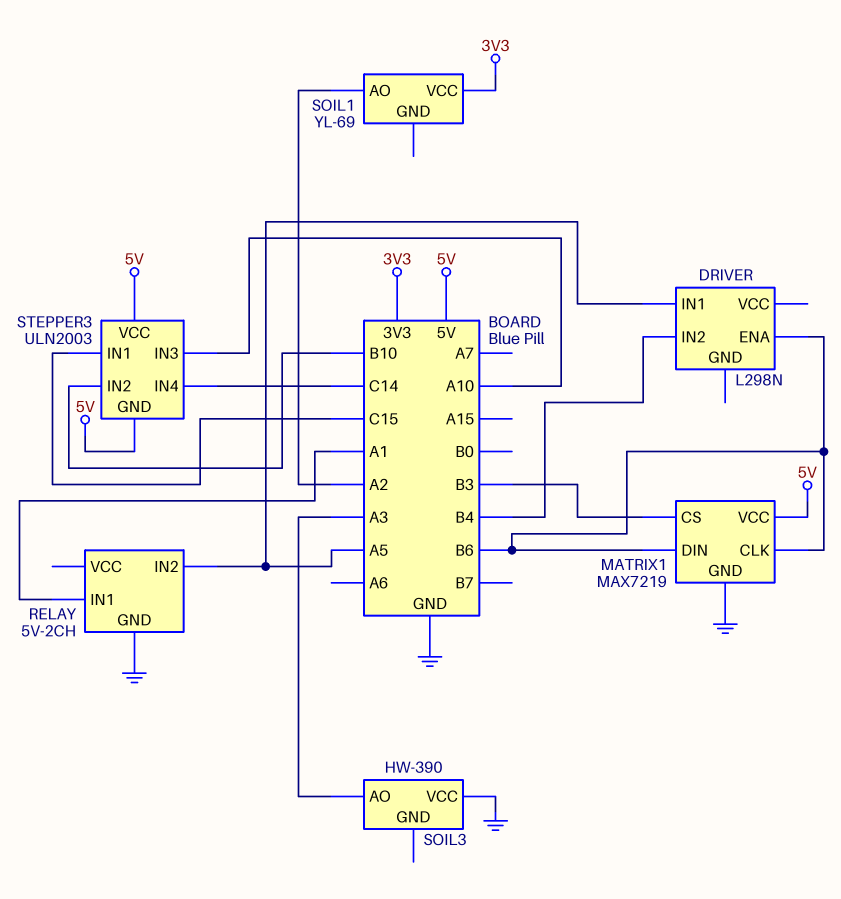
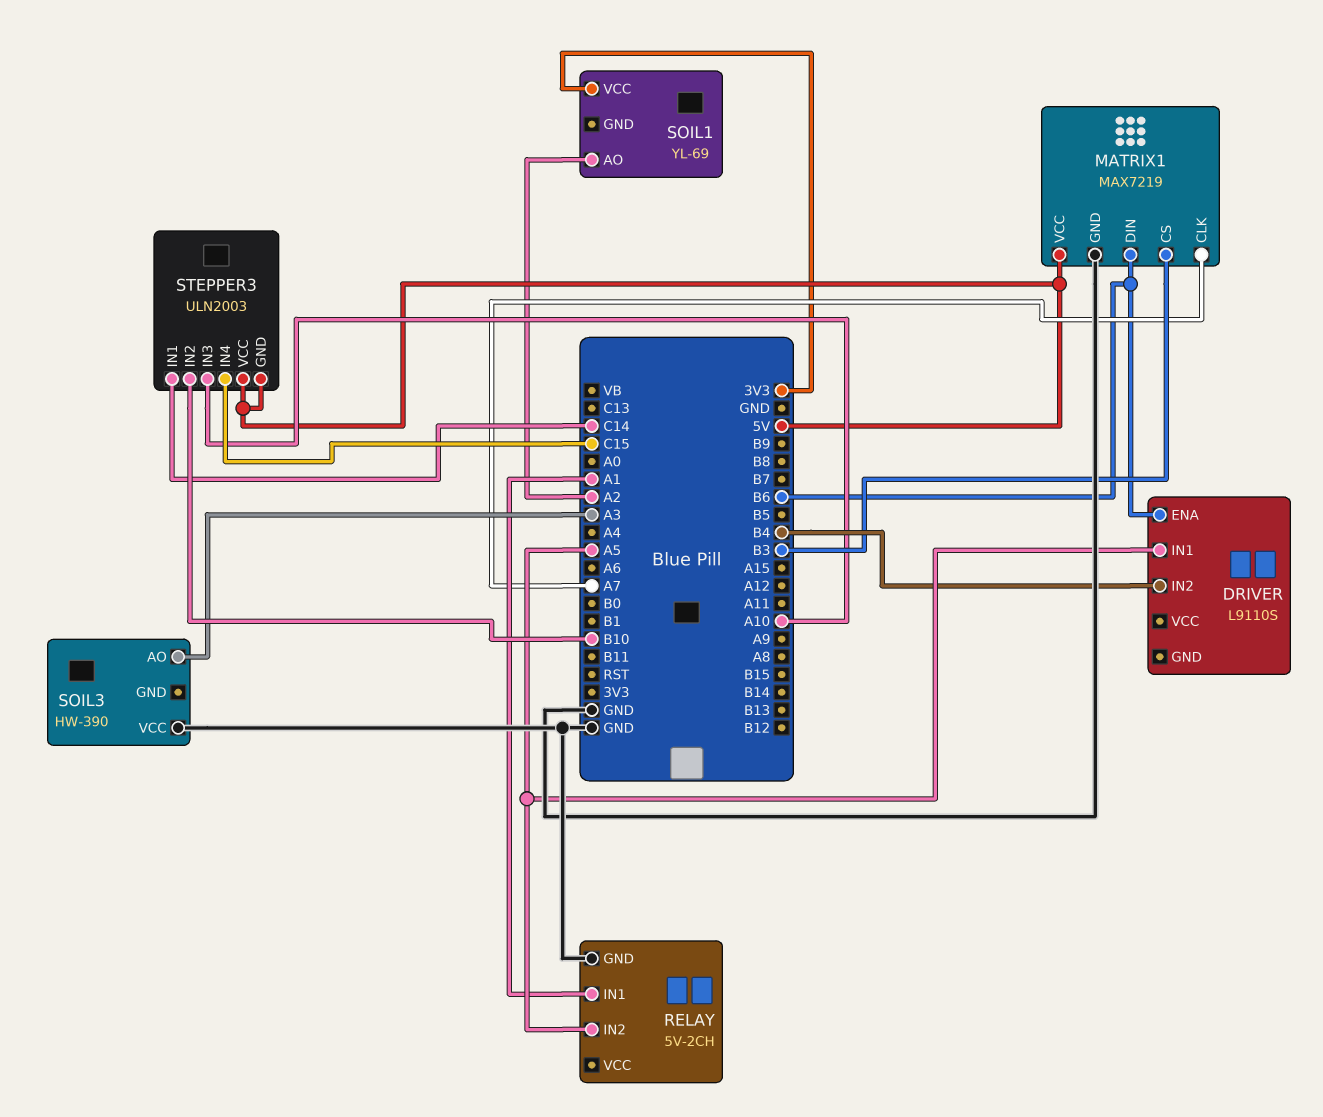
DRIVER: L298N -> L9110S
MATRIX1 pin CLK: B6 -> A7
STEPPER3 pin IN1: C15 -> C14
STEPPER3 pin IN4: C14 -> C15

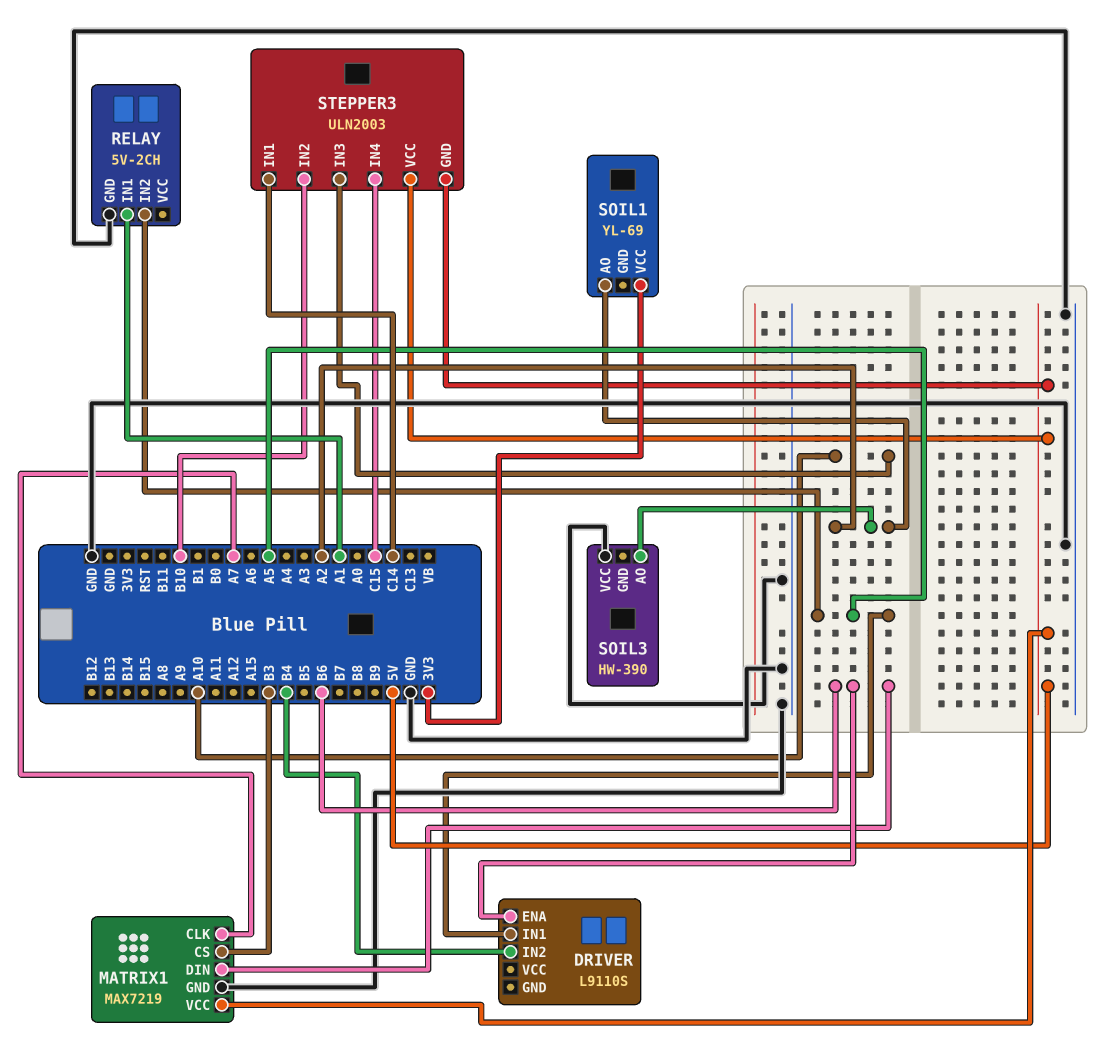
SOIL3 pin AO: A3 -> A2

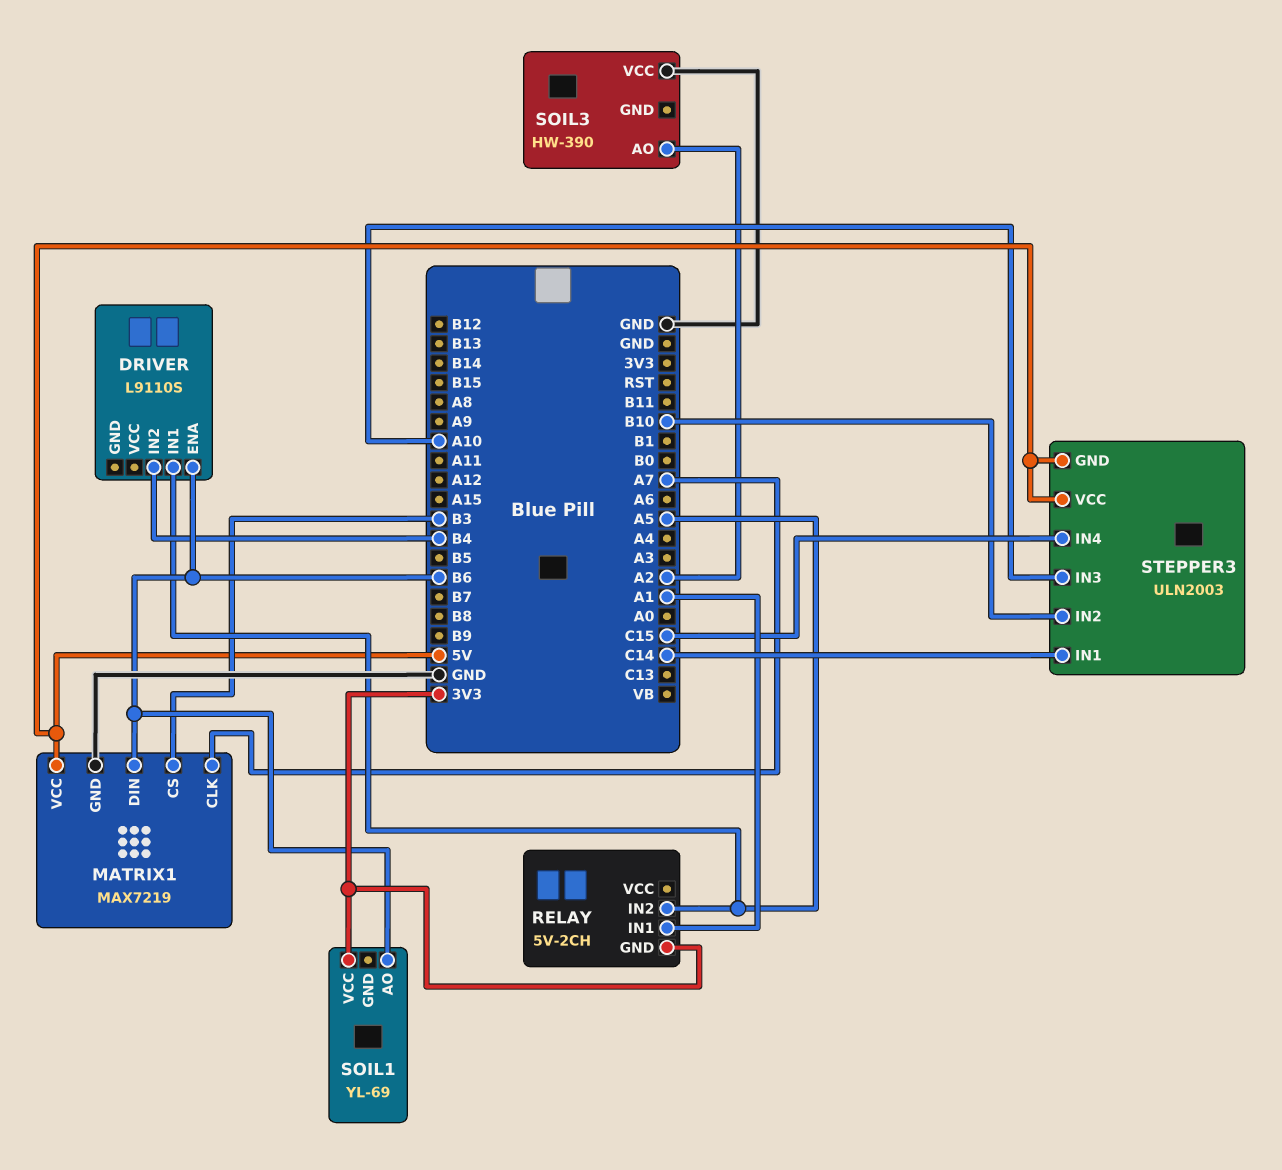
RELAY pin GND: GND -> 3V3
SOIL1 pin AO: A2 -> B6

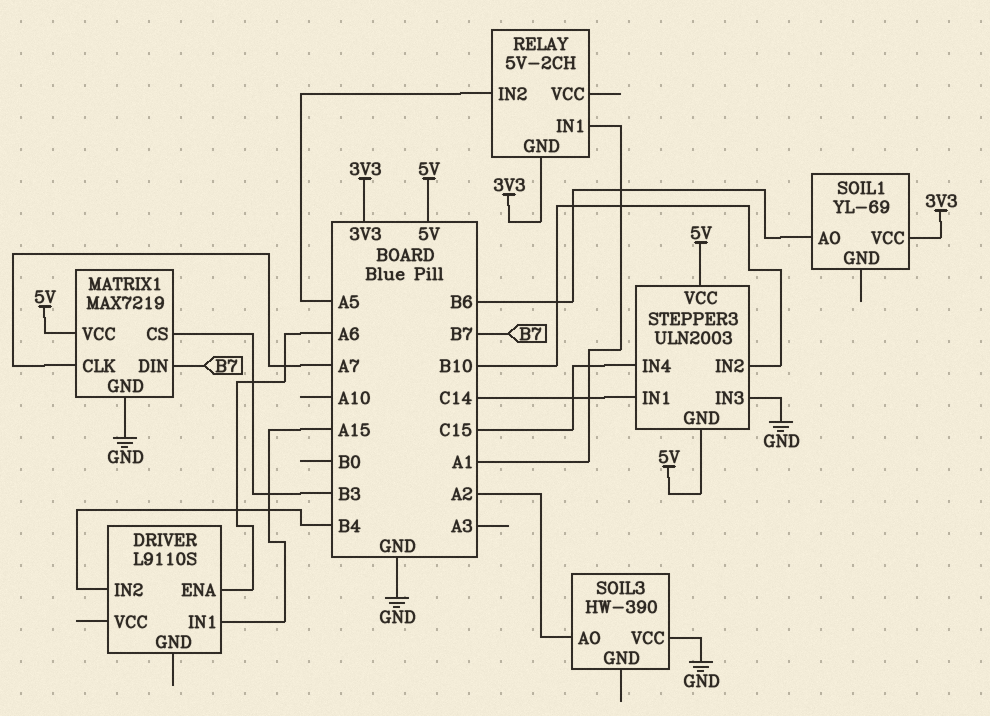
DRIVER pin ENA: B6 -> A6
DRIVER pin IN1: A5 -> A15
MATRIX1 pin DIN: B6 -> B7
STEPPER3 pin IN3: A10 -> GND

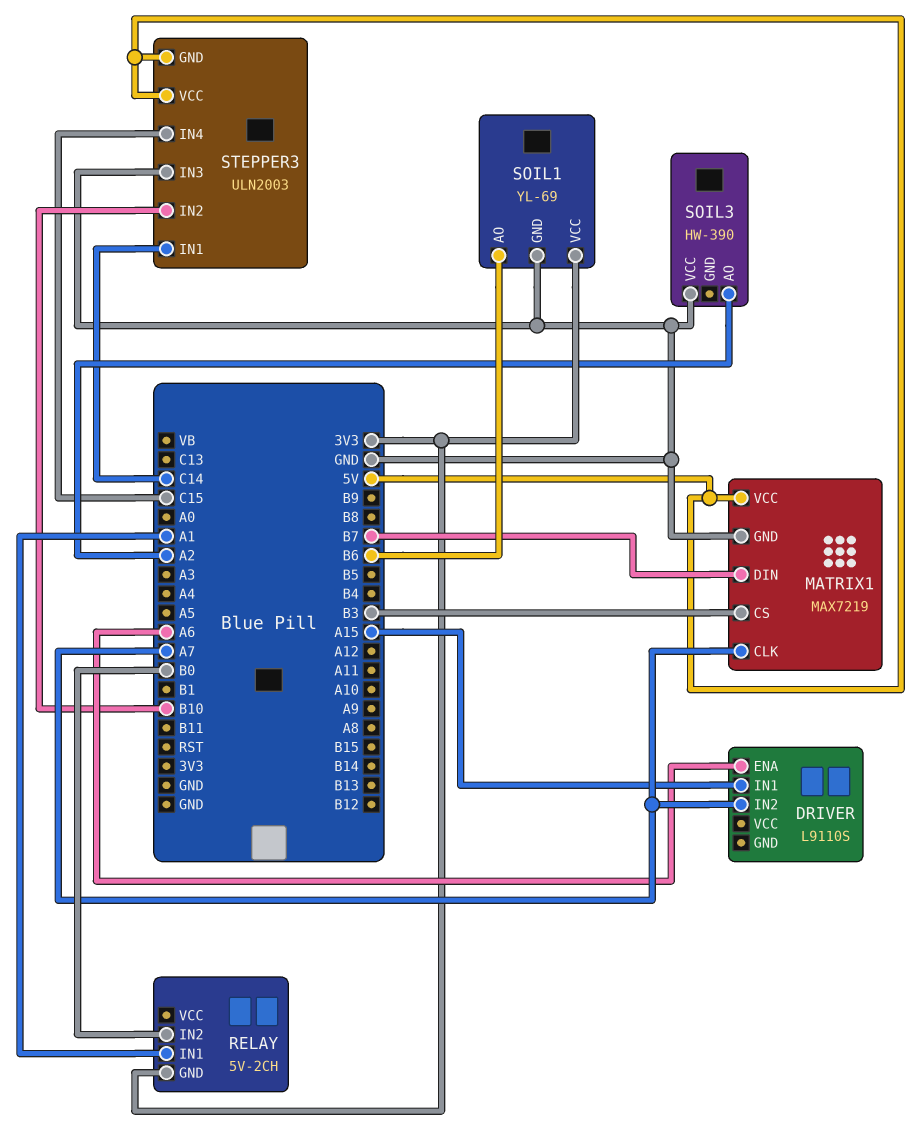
DRIVER pin IN2: B4 -> A7
RELAY pin IN2: A5 -> B0
SOIL1 pin GND: none -> GND

